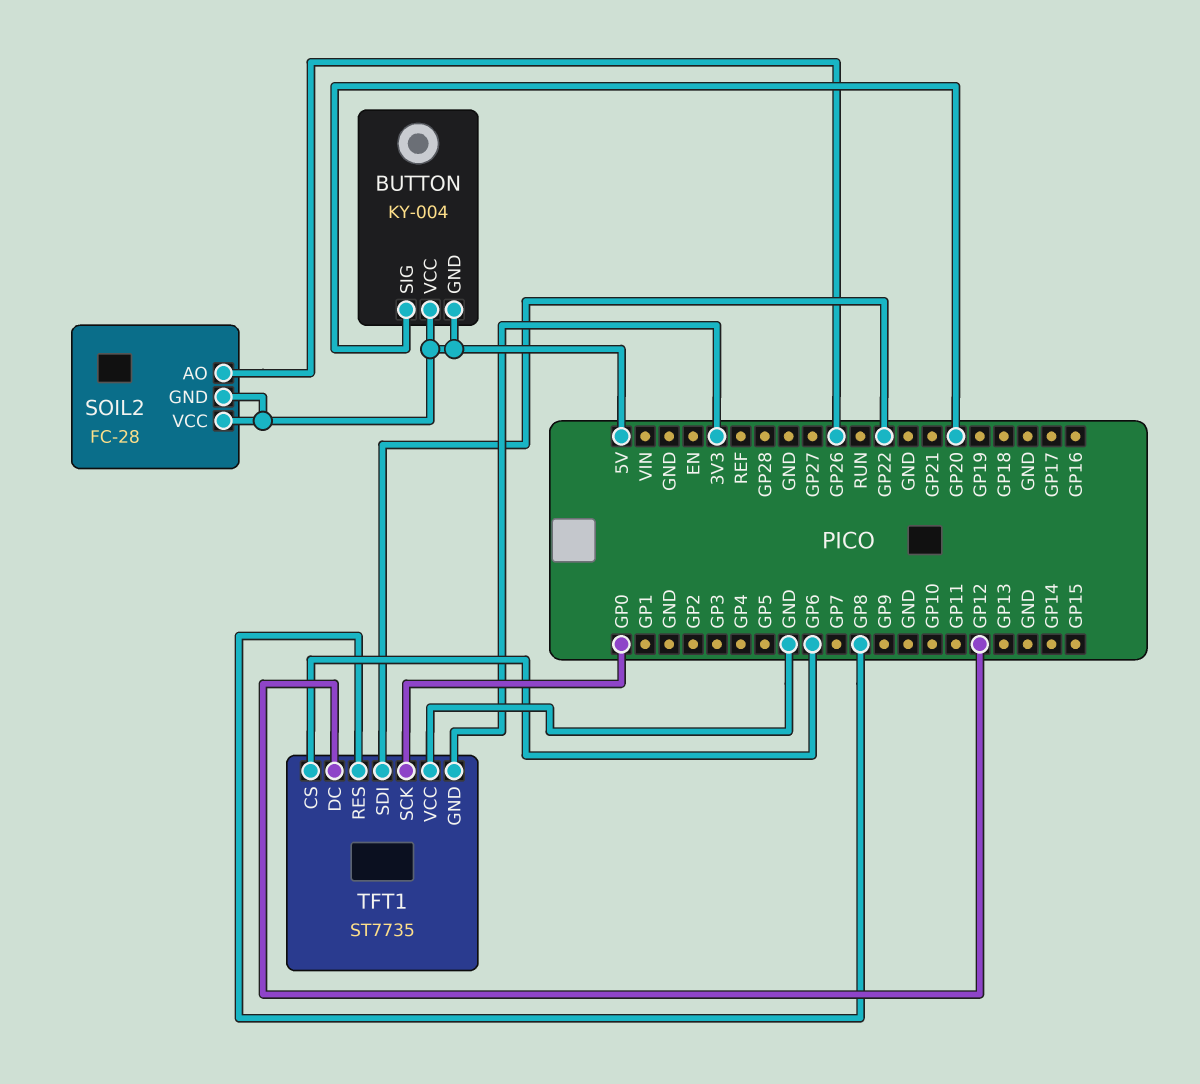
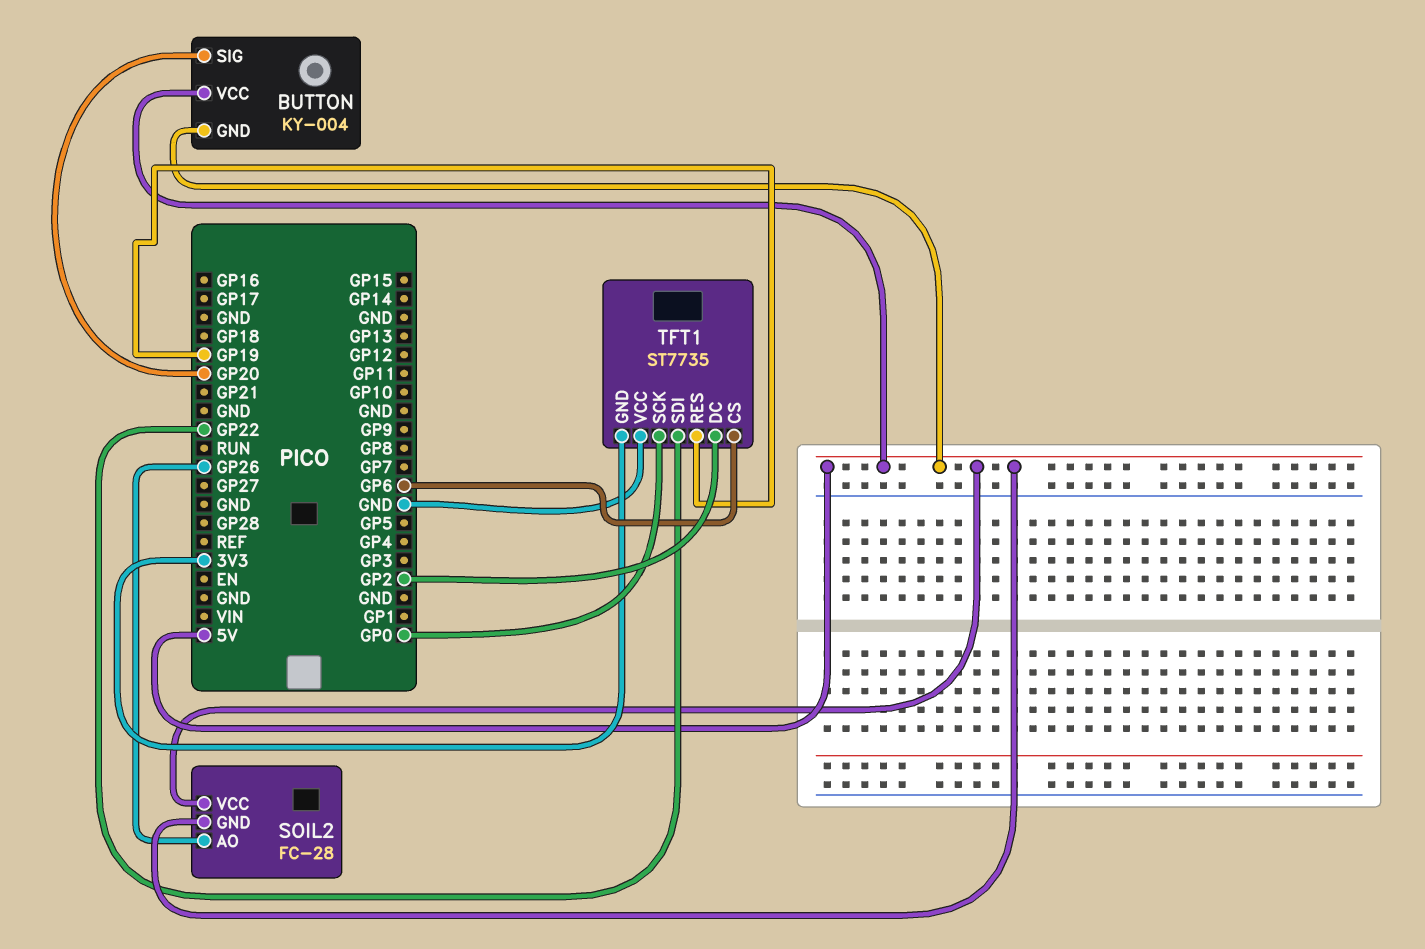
TFT1 pin DC: GP12 -> GP2
TFT1 pin RES: GP8 -> GP19

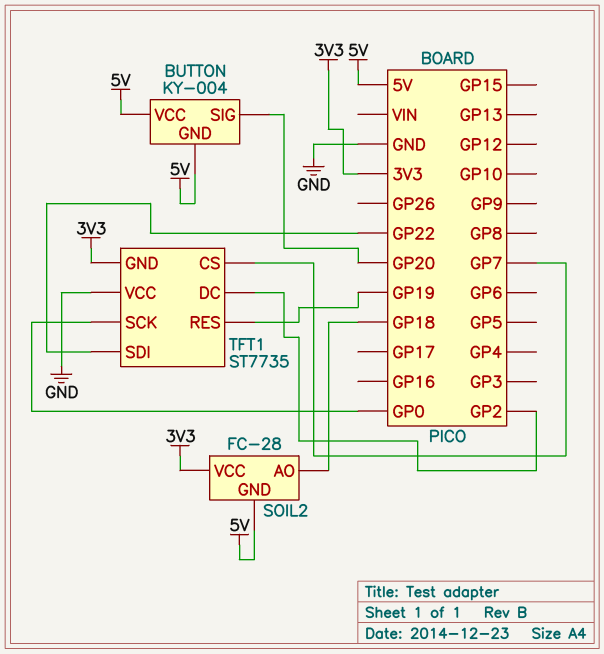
SOIL2 pin AO: GP26 -> GP18
SOIL2 pin VCC: 5V -> 3V3
TFT1 pin CS: GP6 -> GP7

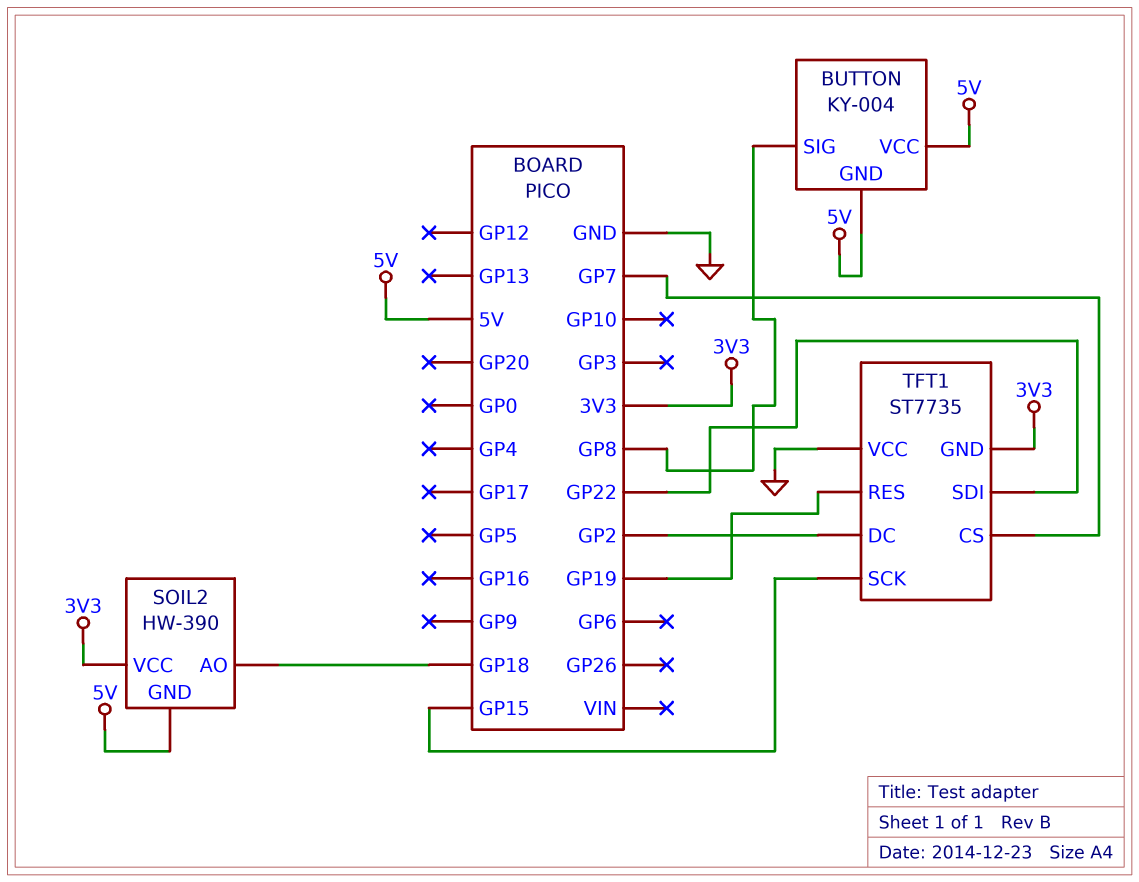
BUTTON pin SIG: GP20 -> GP8
SOIL2: FC-28 -> HW-390
TFT1 pin SCK: GP0 -> GP15

